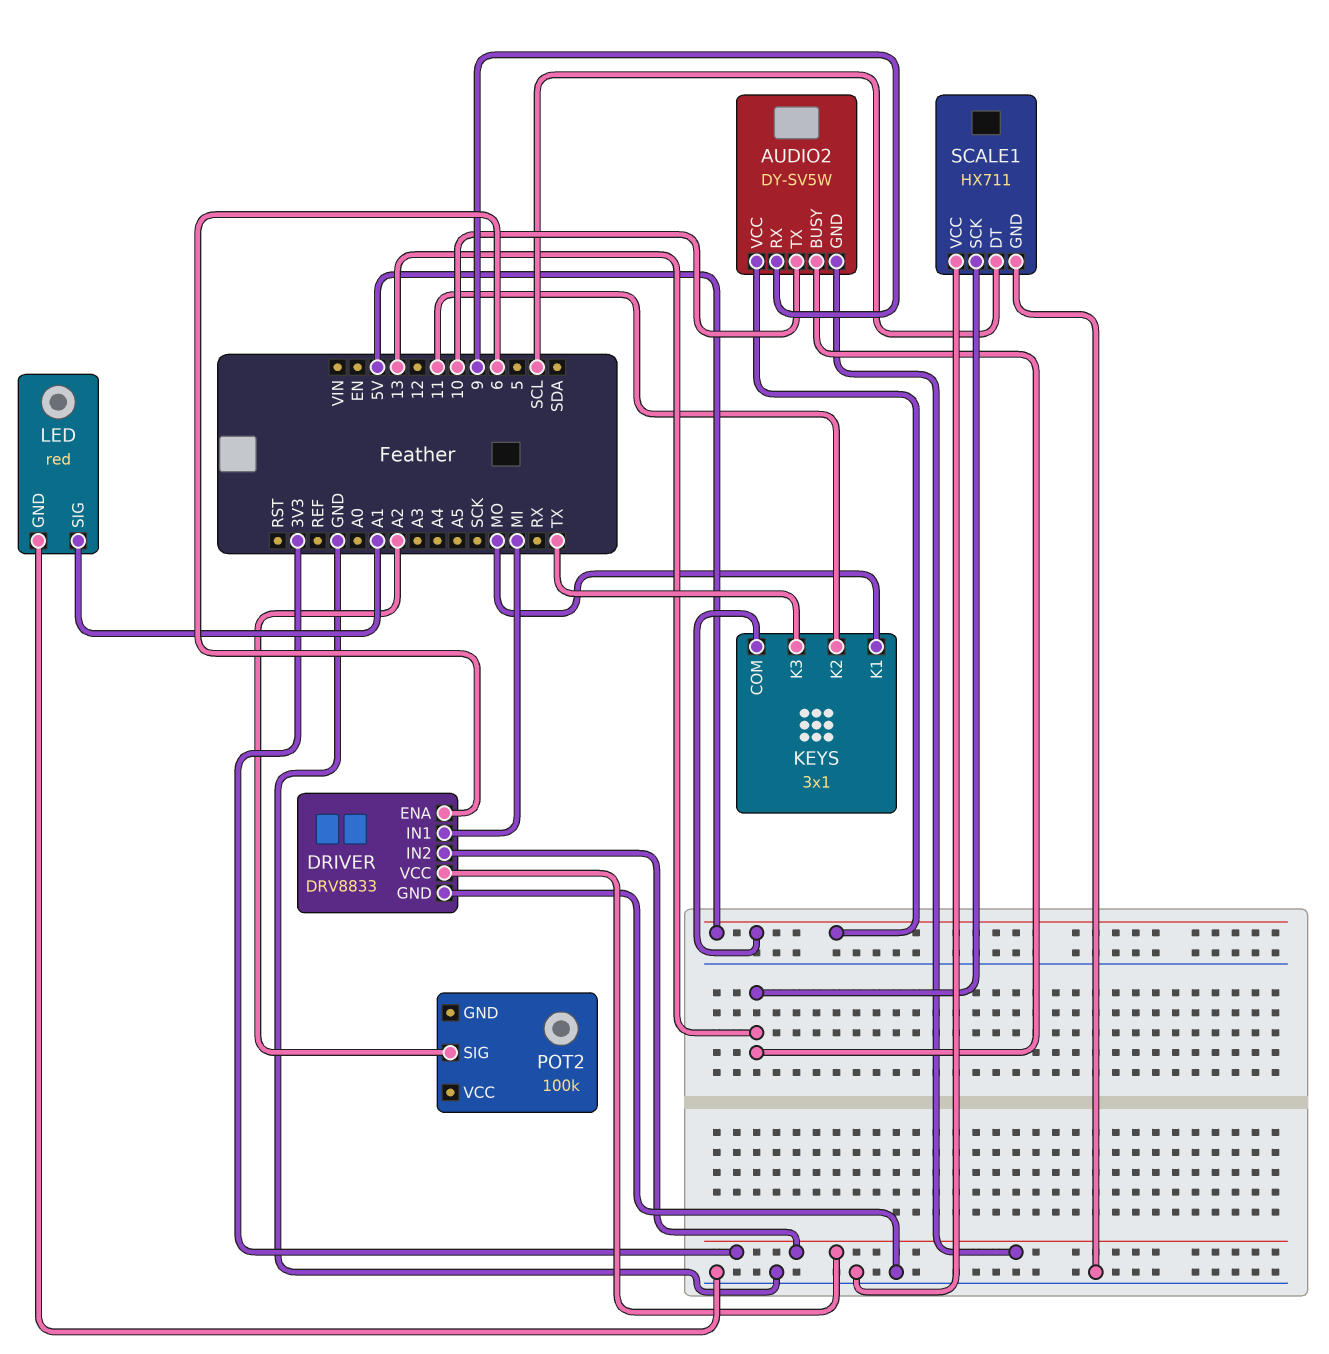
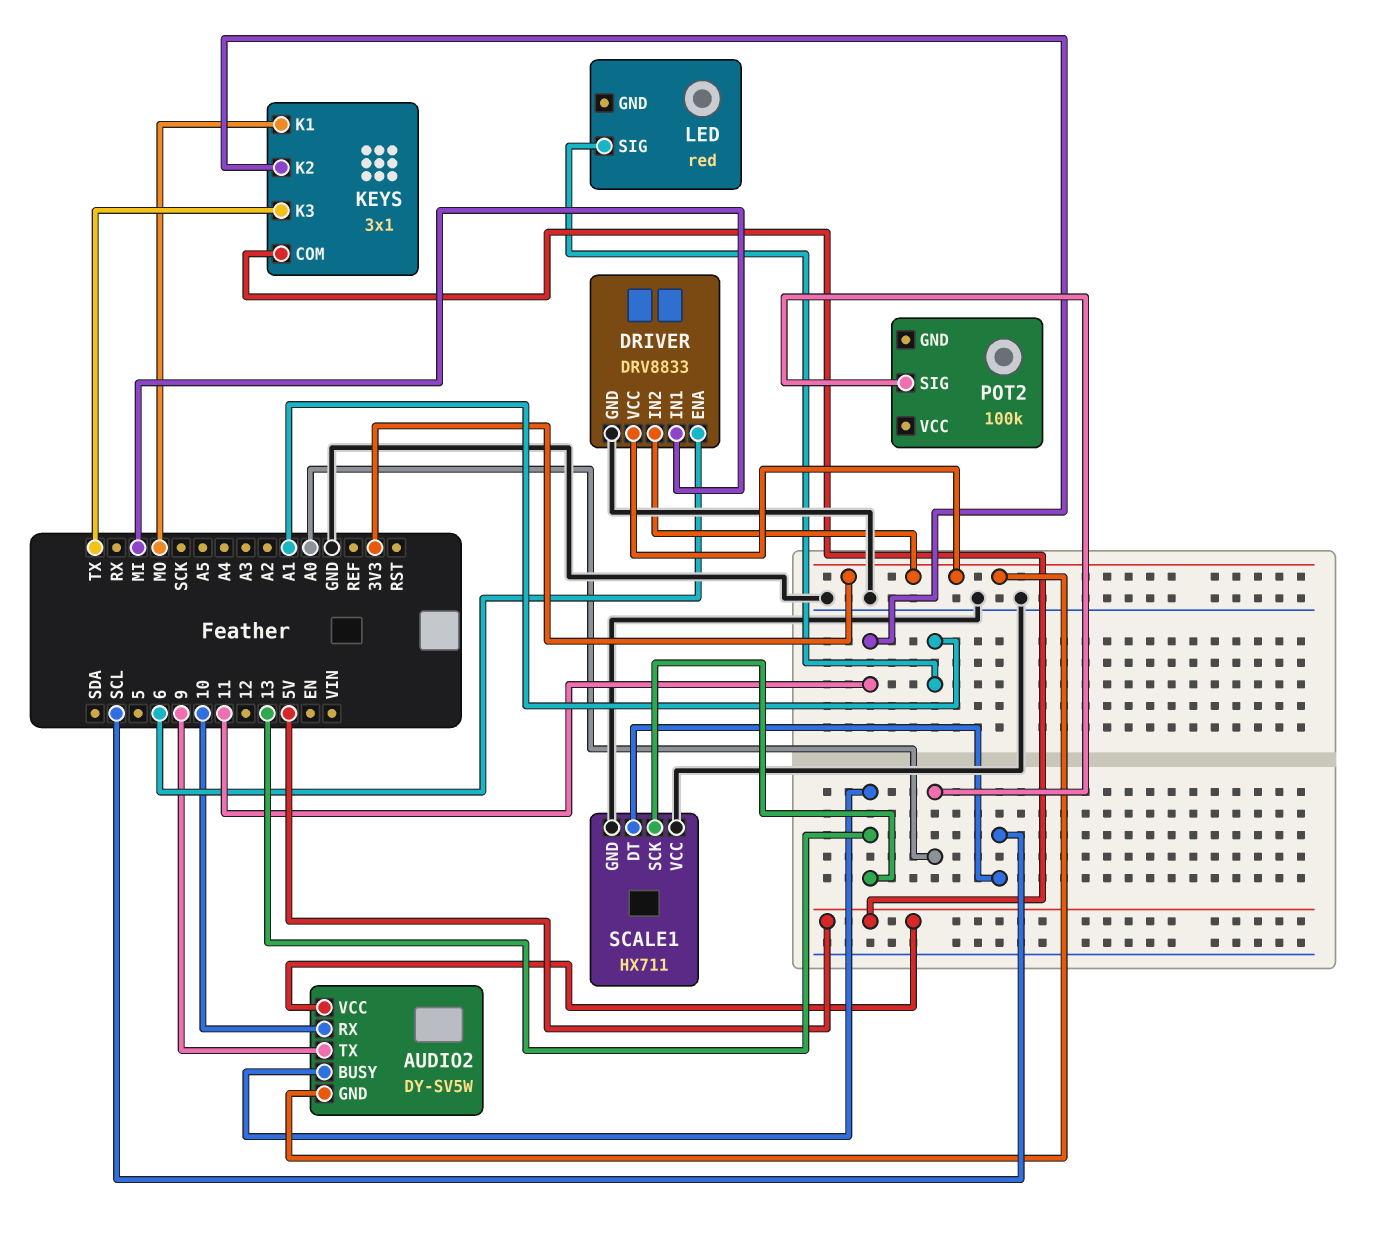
AUDIO2 pin RX: 9 -> 10
AUDIO2 pin TX: 10 -> 9
LED pin GND: GND -> none
POT2 pin SIG: A2 -> A0

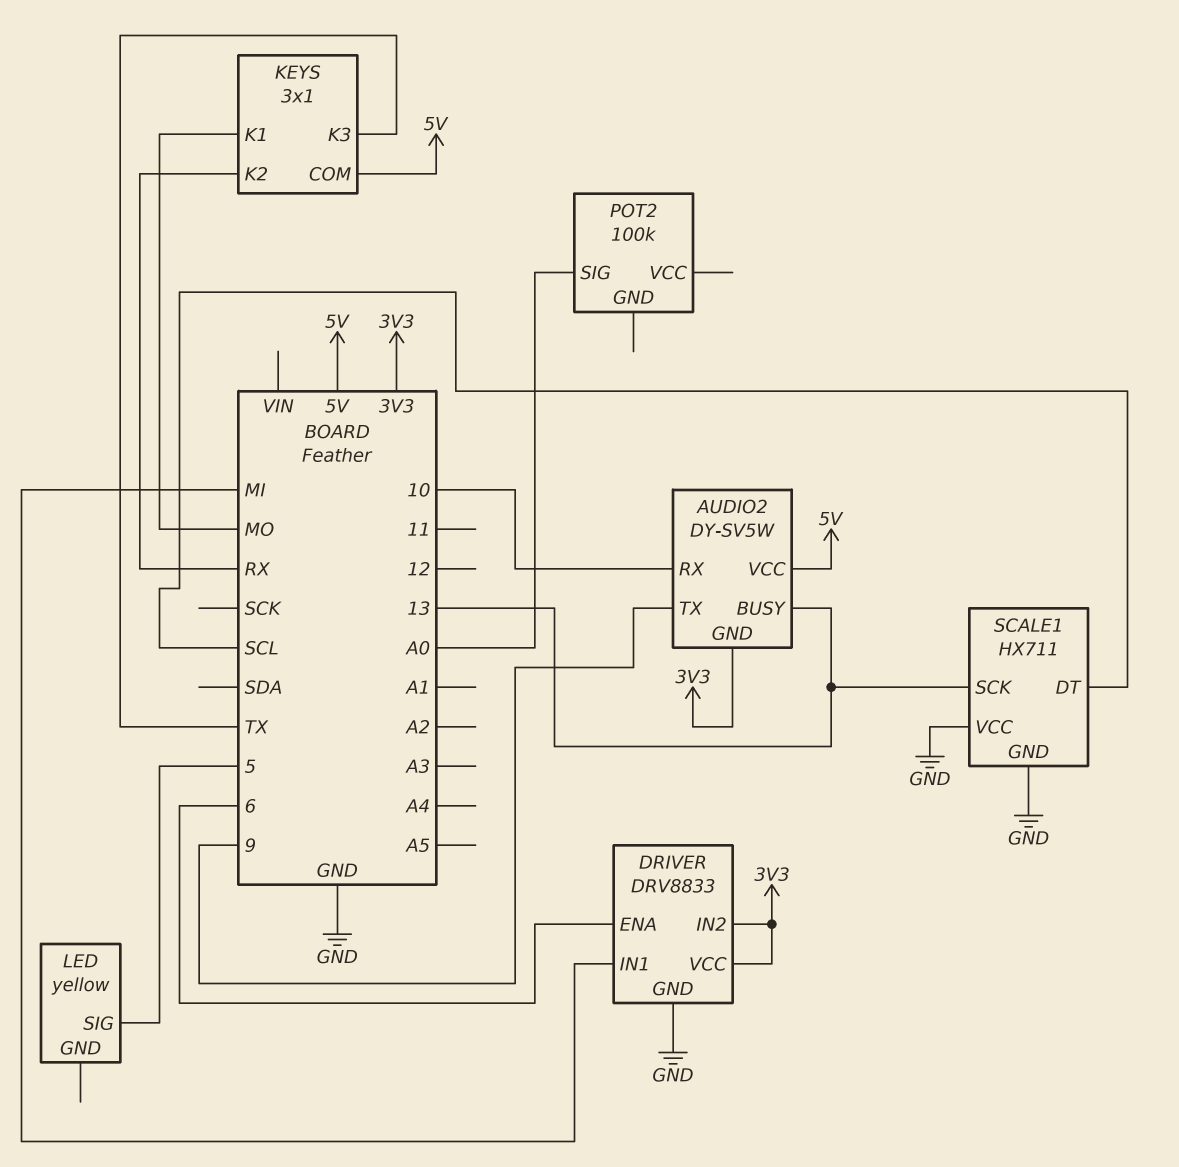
KEYS pin K2: 11 -> RX
LED: red -> yellow
LED pin SIG: A1 -> 5

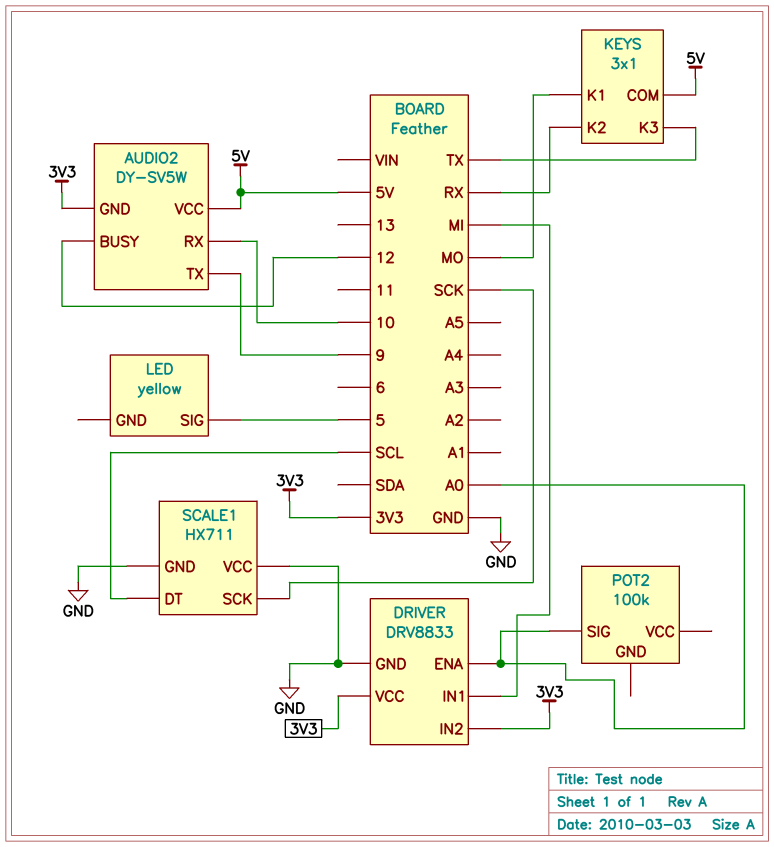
AUDIO2 pin BUSY: 13 -> 12
DRIVER pin ENA: 6 -> A0
SCALE1 pin SCK: 13 -> SCK

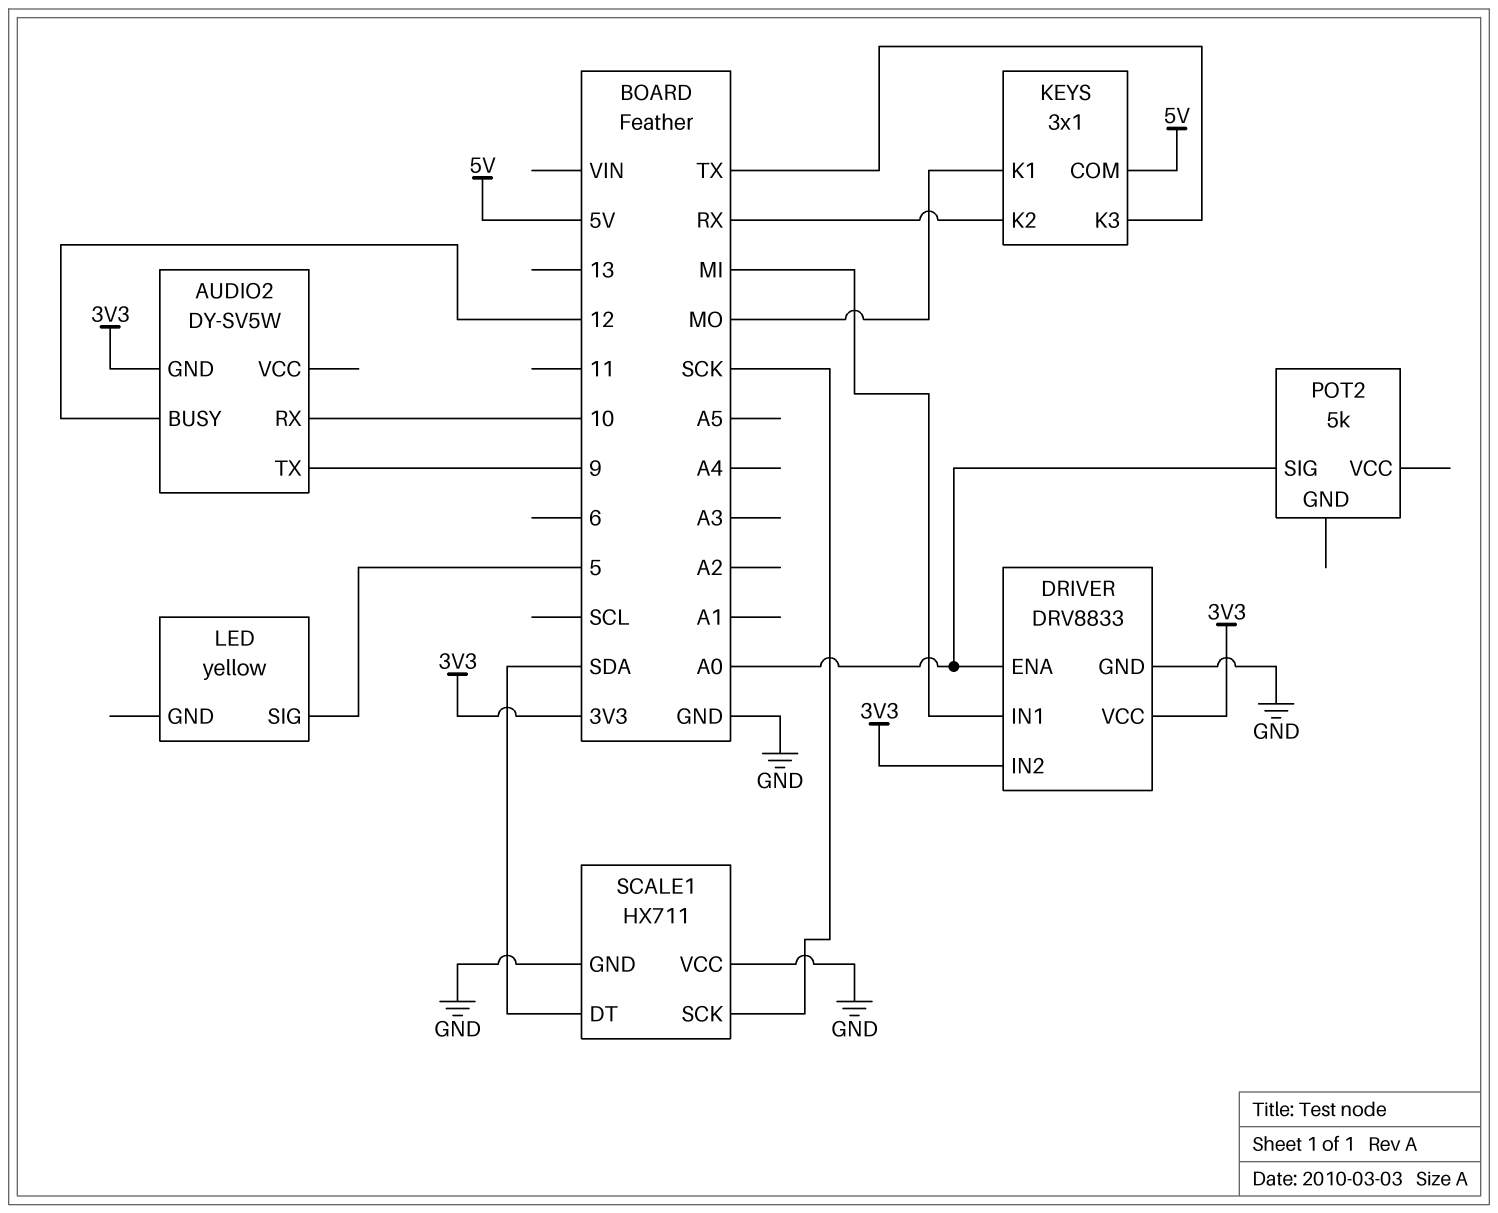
AUDIO2 pin VCC: 5V -> none
POT2: 100k -> 5k
SCALE1 pin DT: SCL -> SDA

